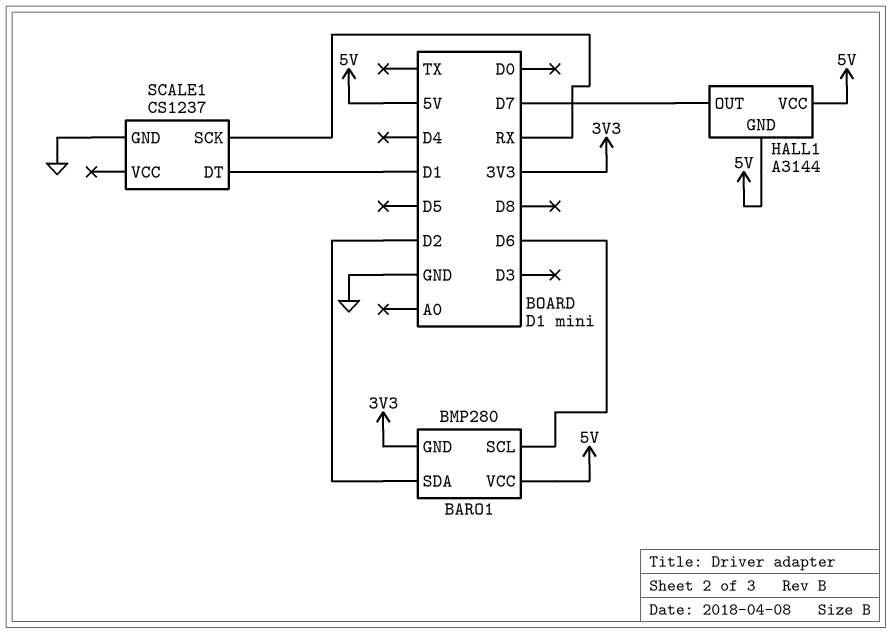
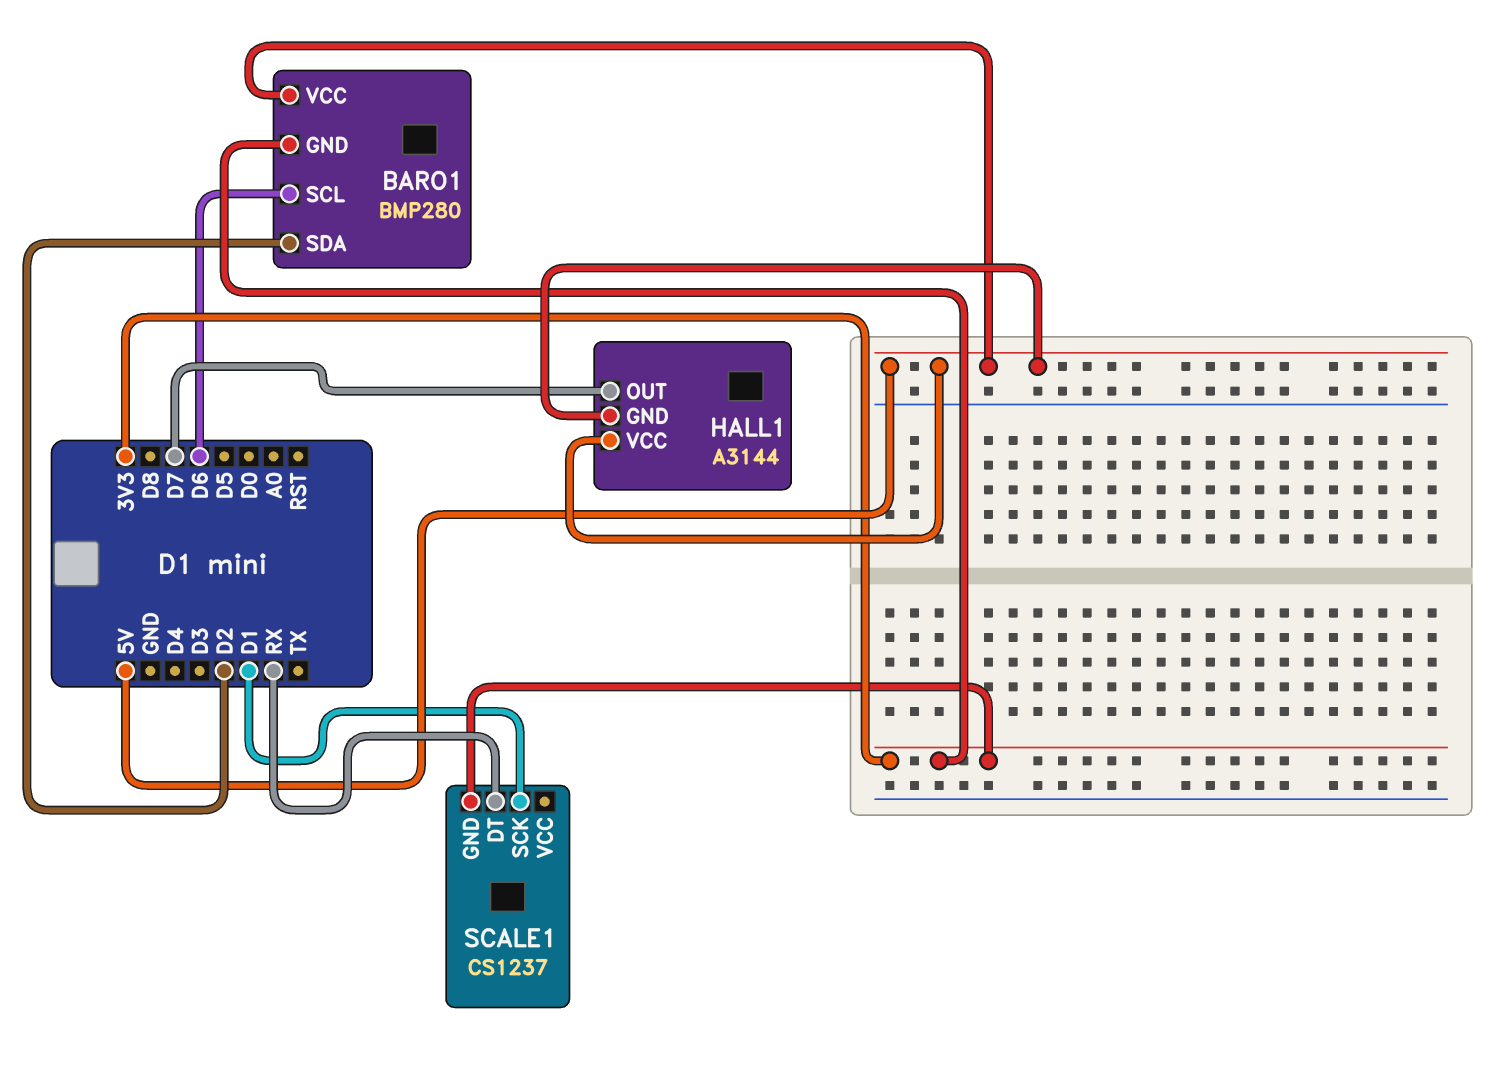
SCALE1 pin DT: D1 -> RX
SCALE1 pin GND: GND -> 3V3
SCALE1 pin SCK: RX -> D1

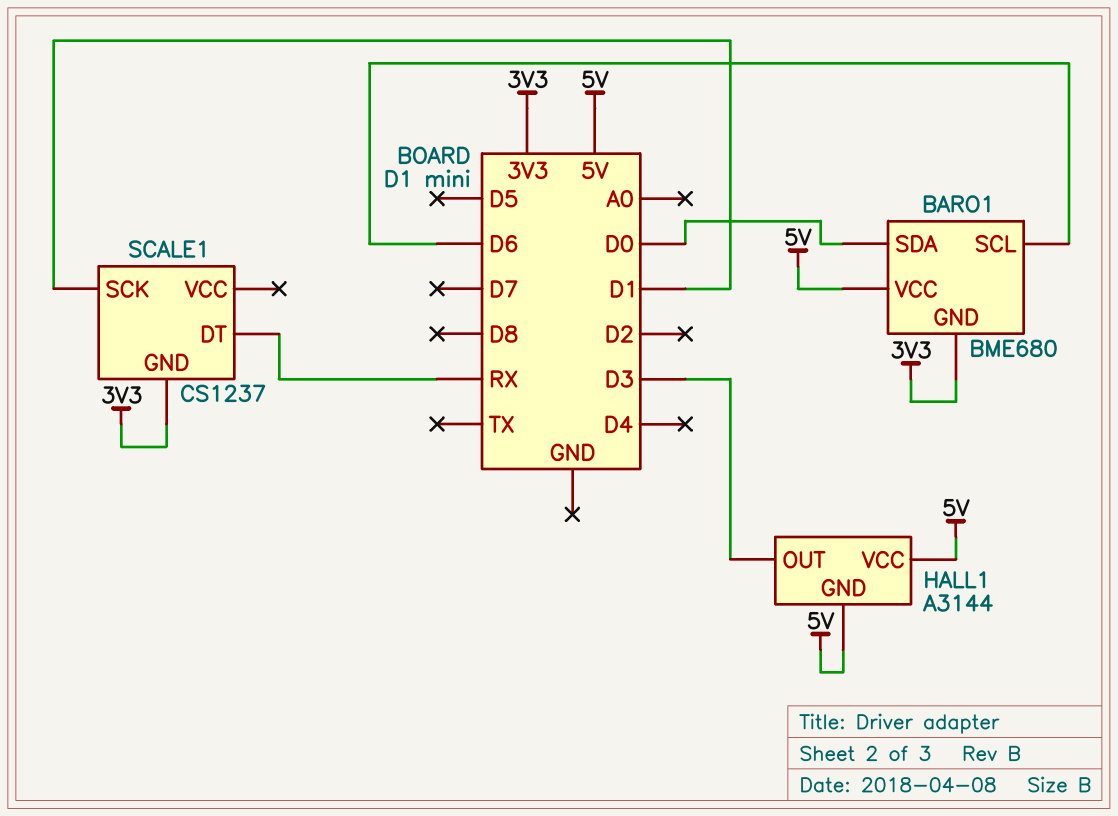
BARO1: BMP280 -> BME680
BARO1 pin SDA: D2 -> D0
HALL1 pin OUT: D7 -> D3

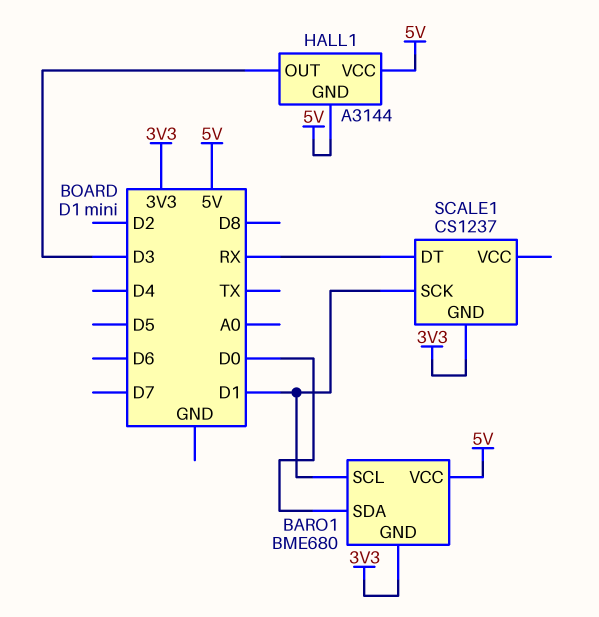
BARO1 pin SCL: D6 -> D1

